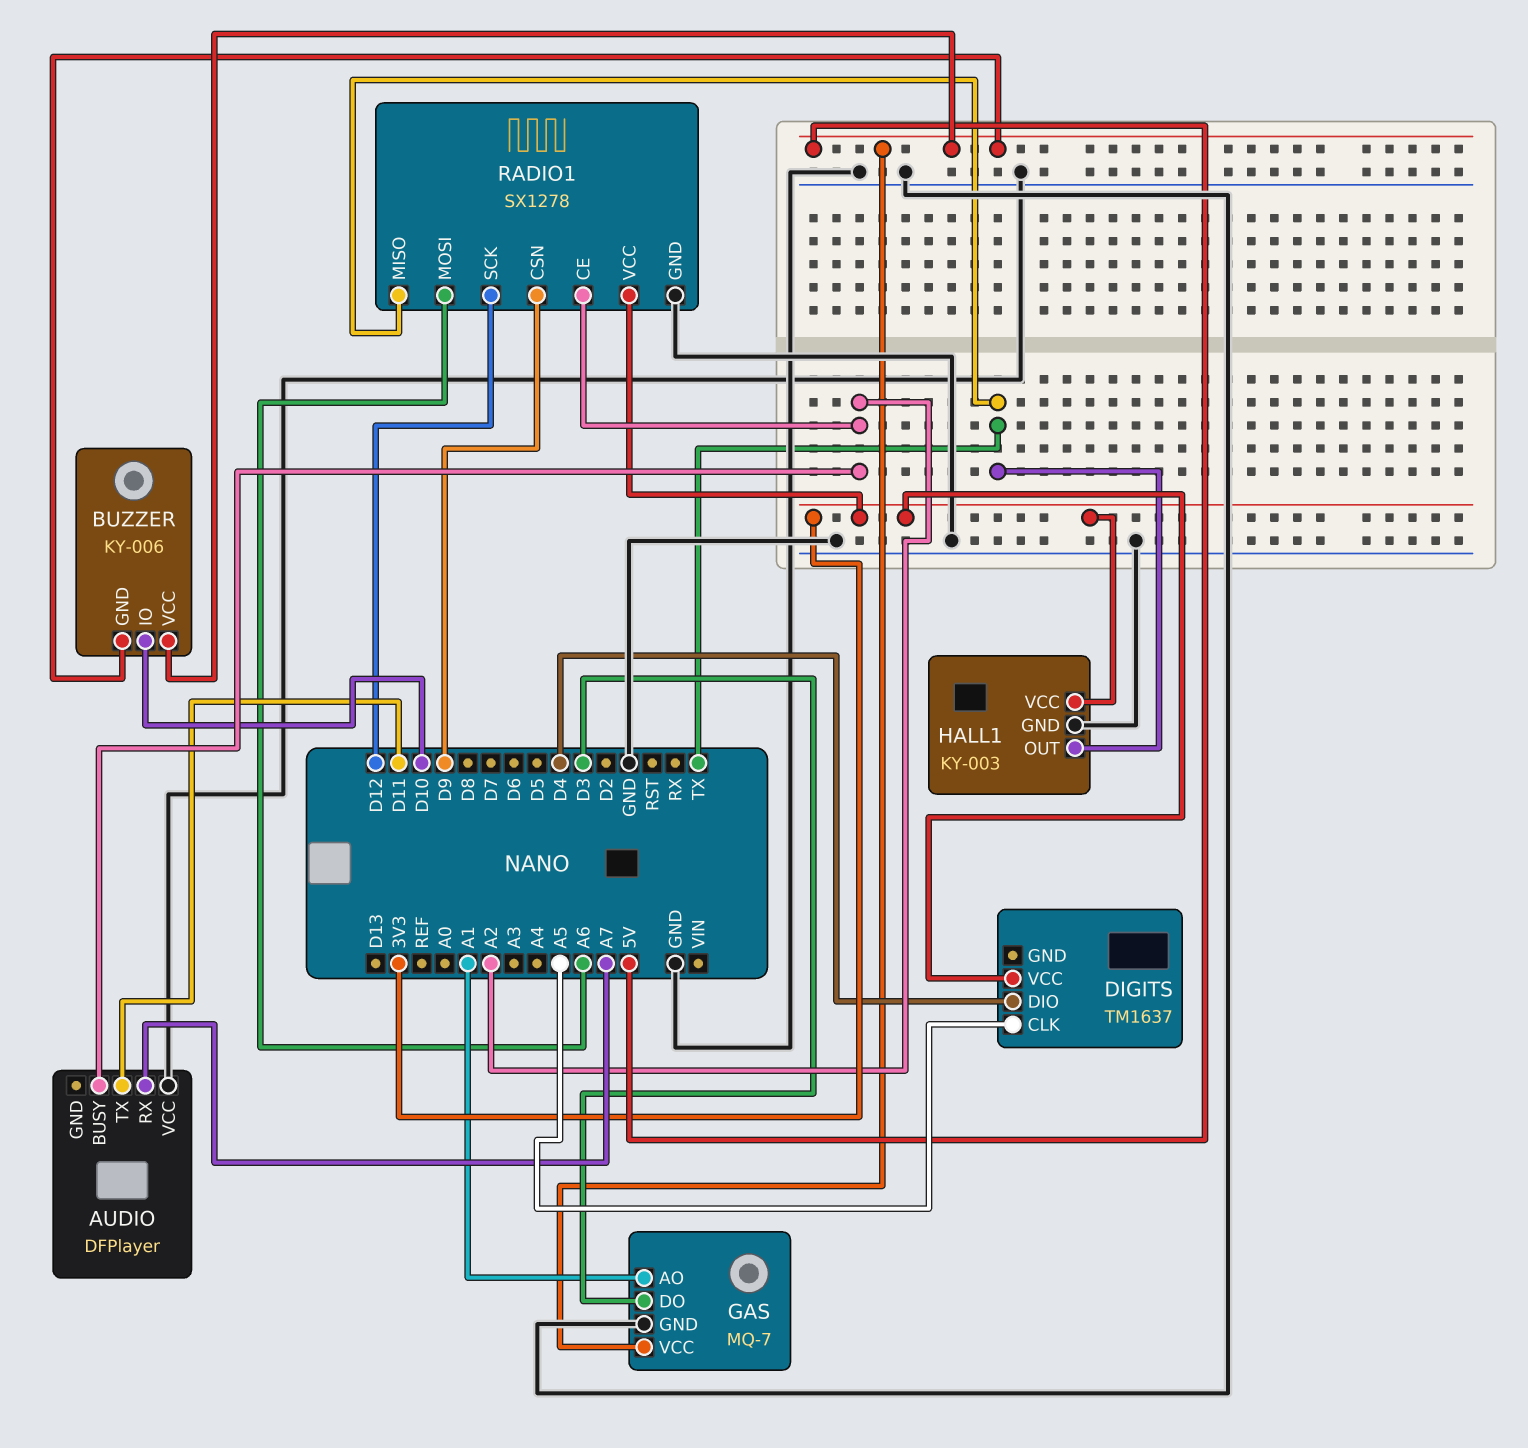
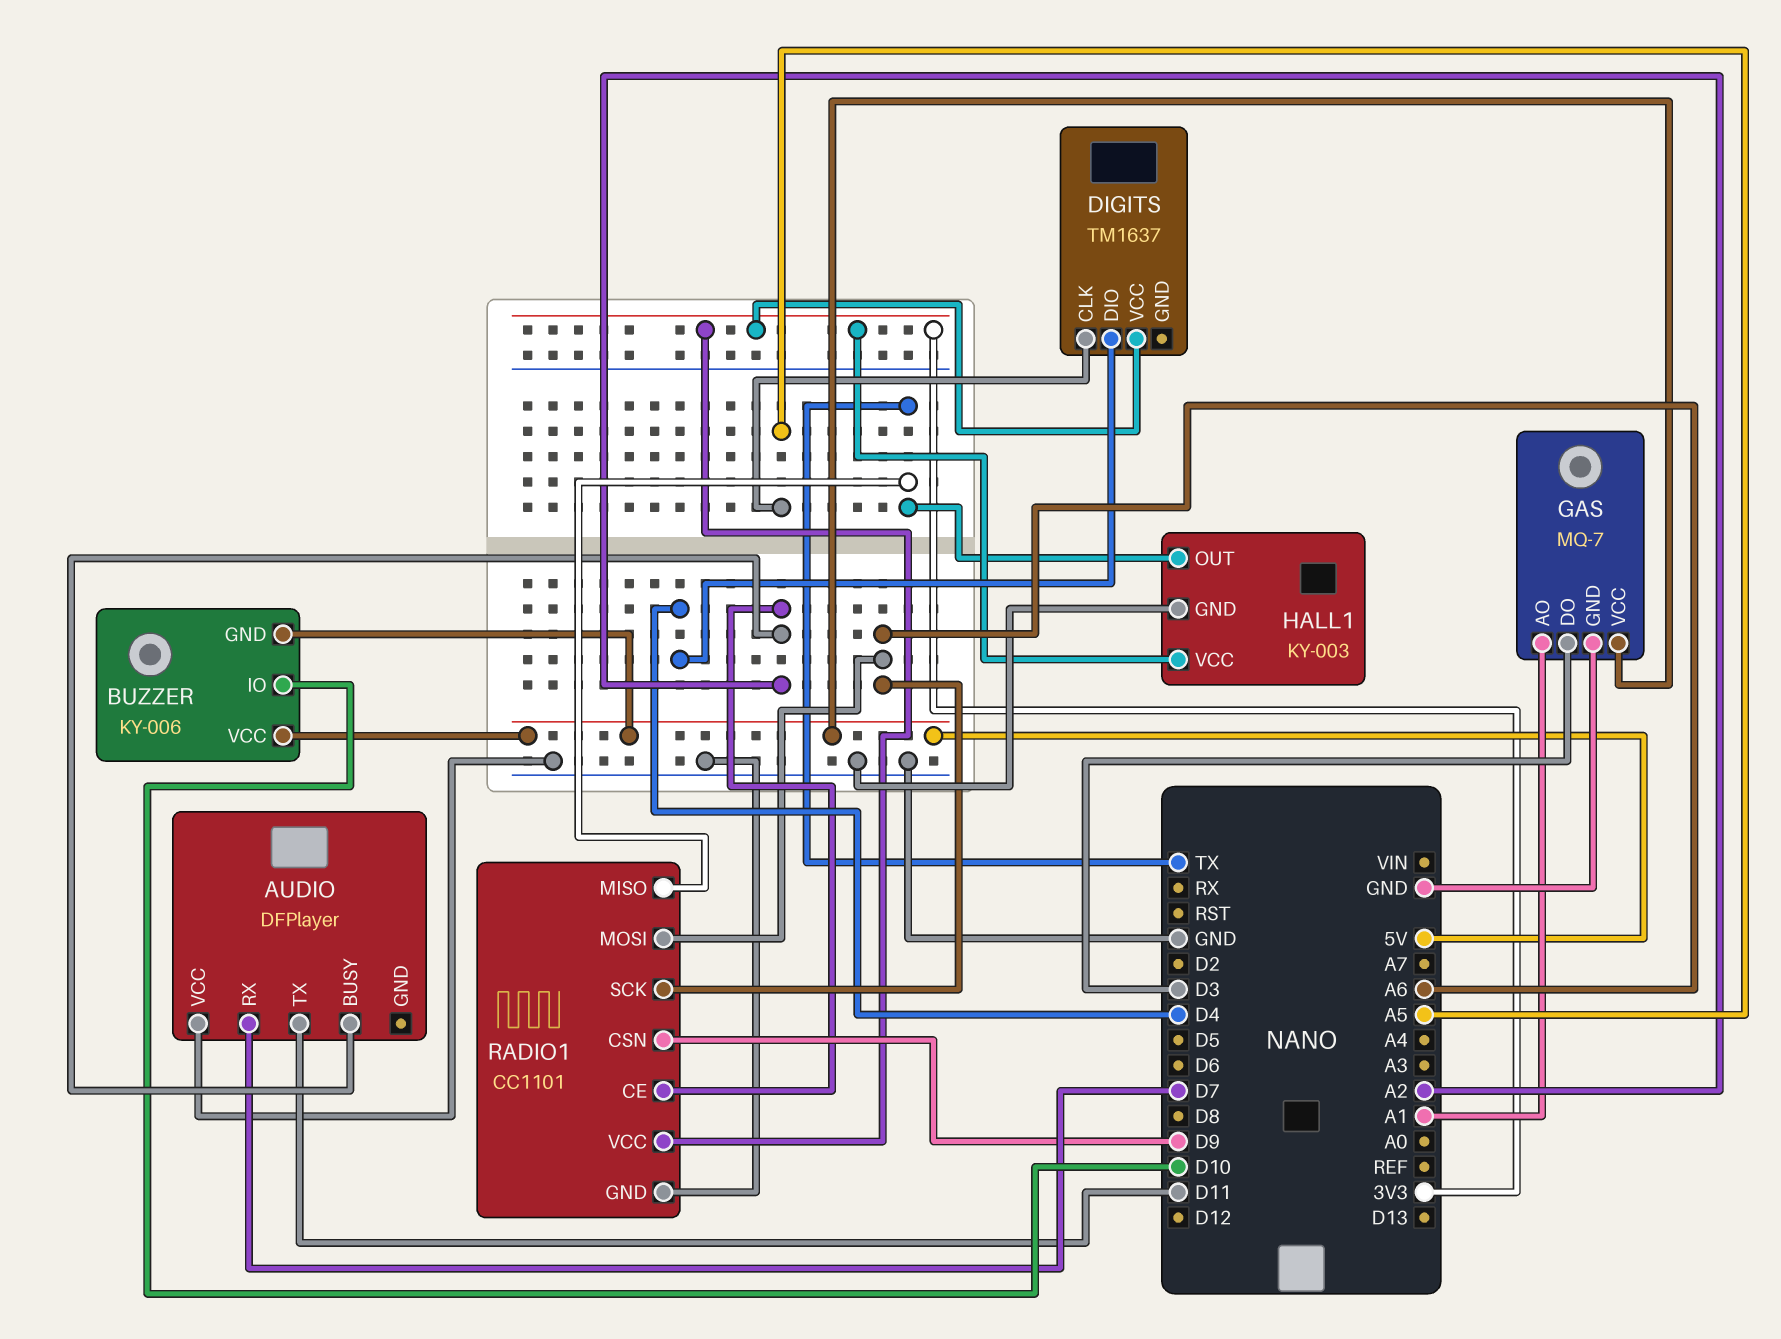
AUDIO pin RX: A7 -> D7
RADIO1: SX1278 -> CC1101
RADIO1 pin SCK: D12 -> A6

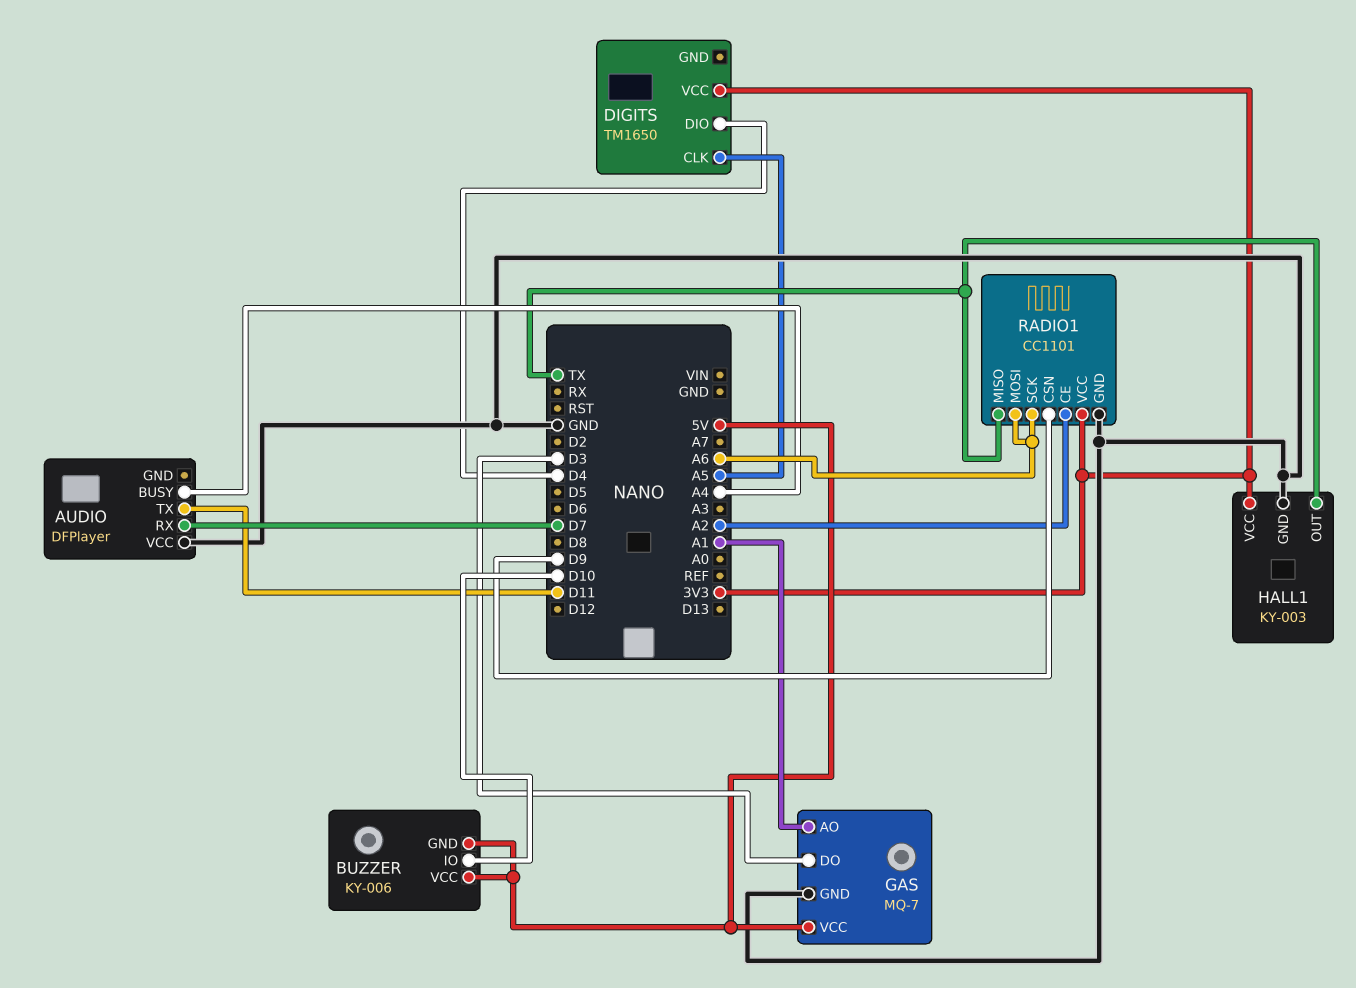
AUDIO pin BUSY: A2 -> A4
DIGITS: TM1637 -> TM1650

